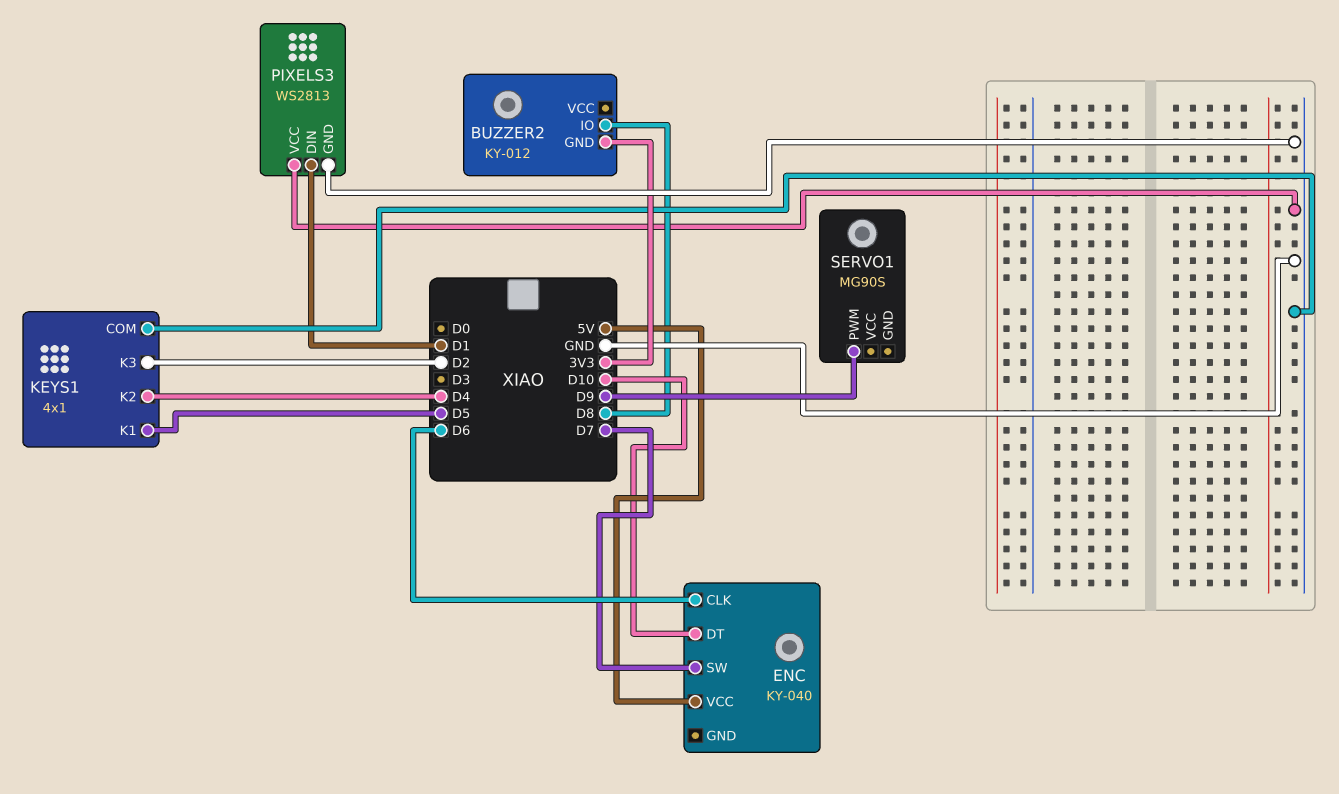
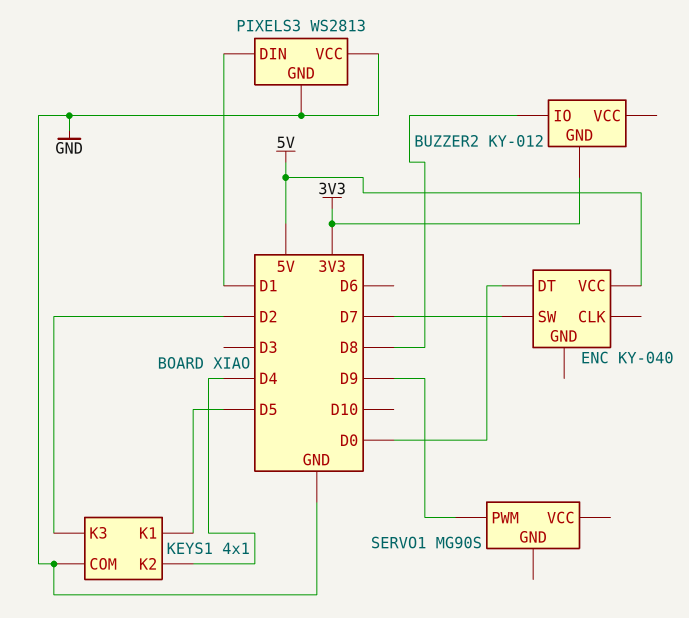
ENC pin CLK: D6 -> none
ENC pin DT: D10 -> D0

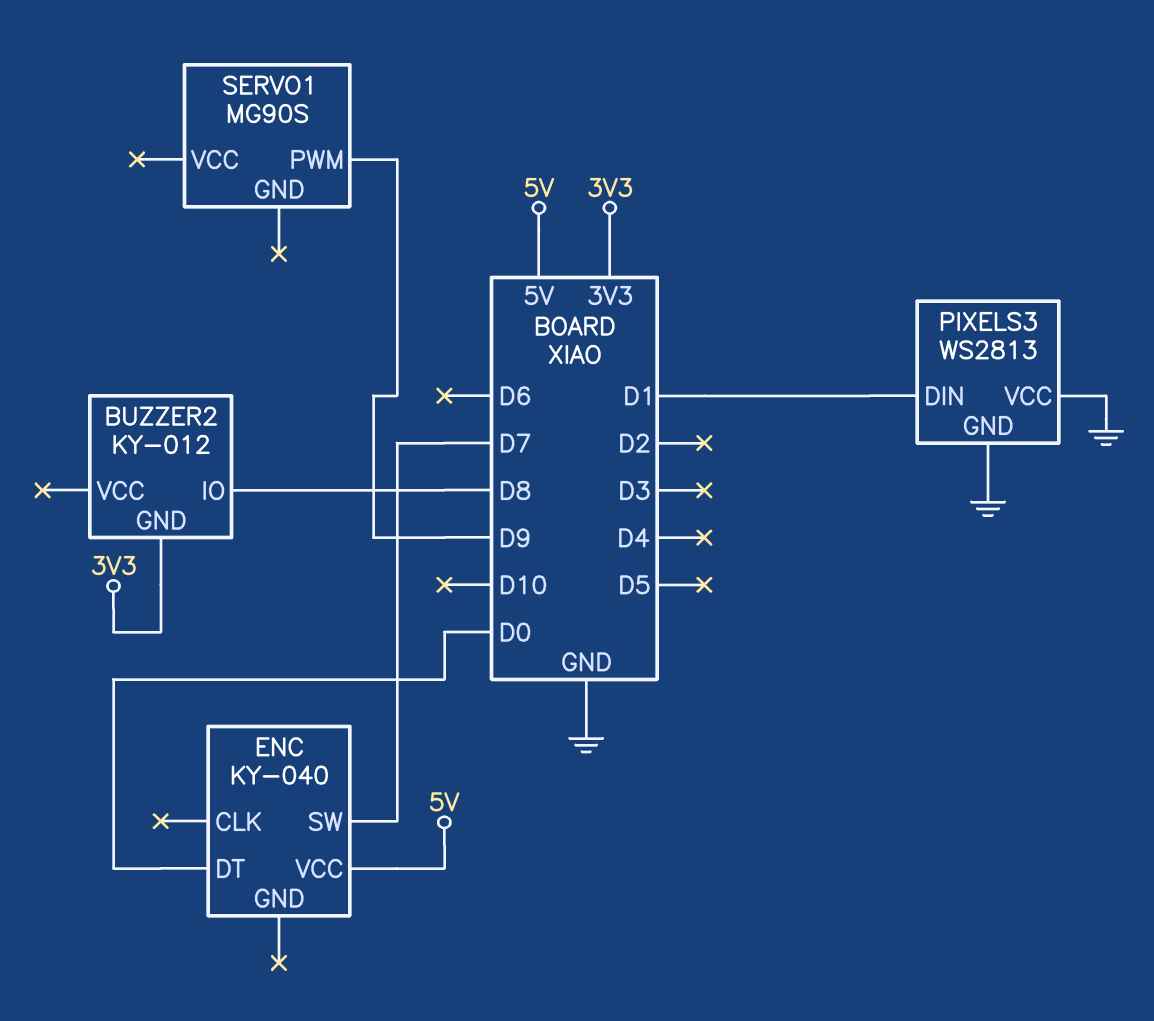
KEYS1: 4x1 -> none
KEYS1 pin COM: GND -> none
KEYS1 pin K1: D5 -> none
KEYS1 pin K2: D4 -> none
KEYS1 pin K3: D2 -> none

